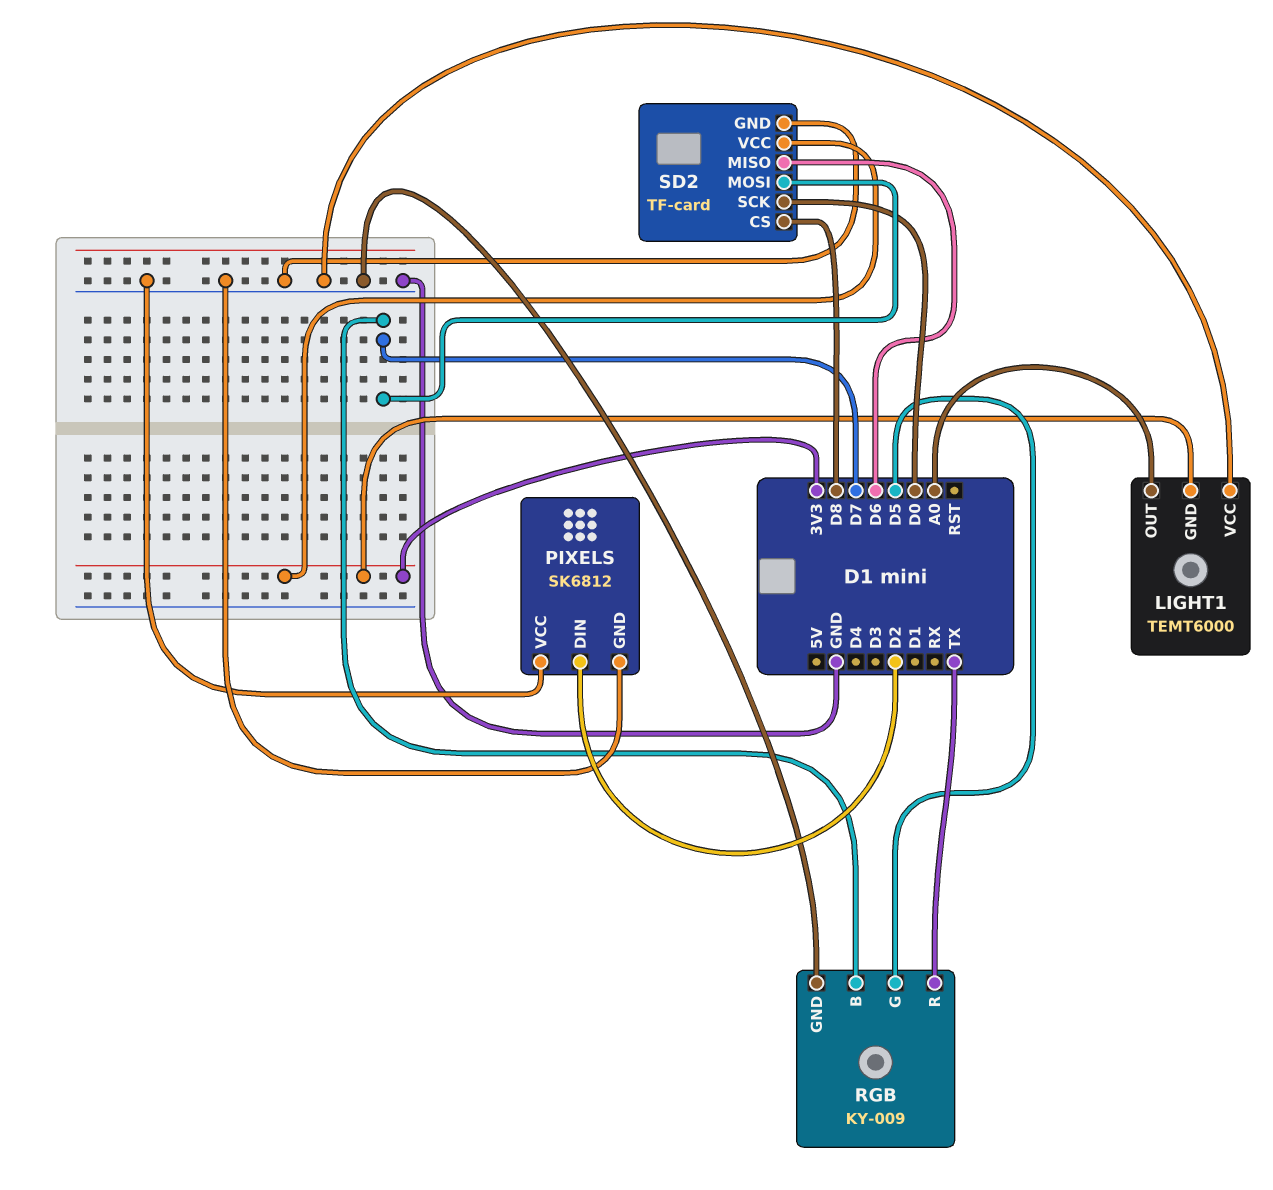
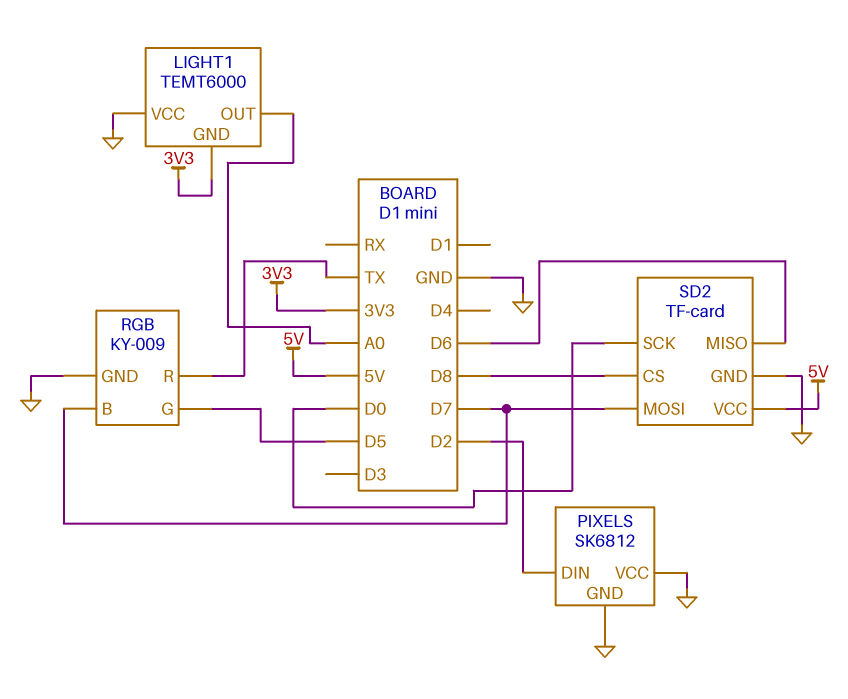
SD2 pin VCC: 3V3 -> 5V

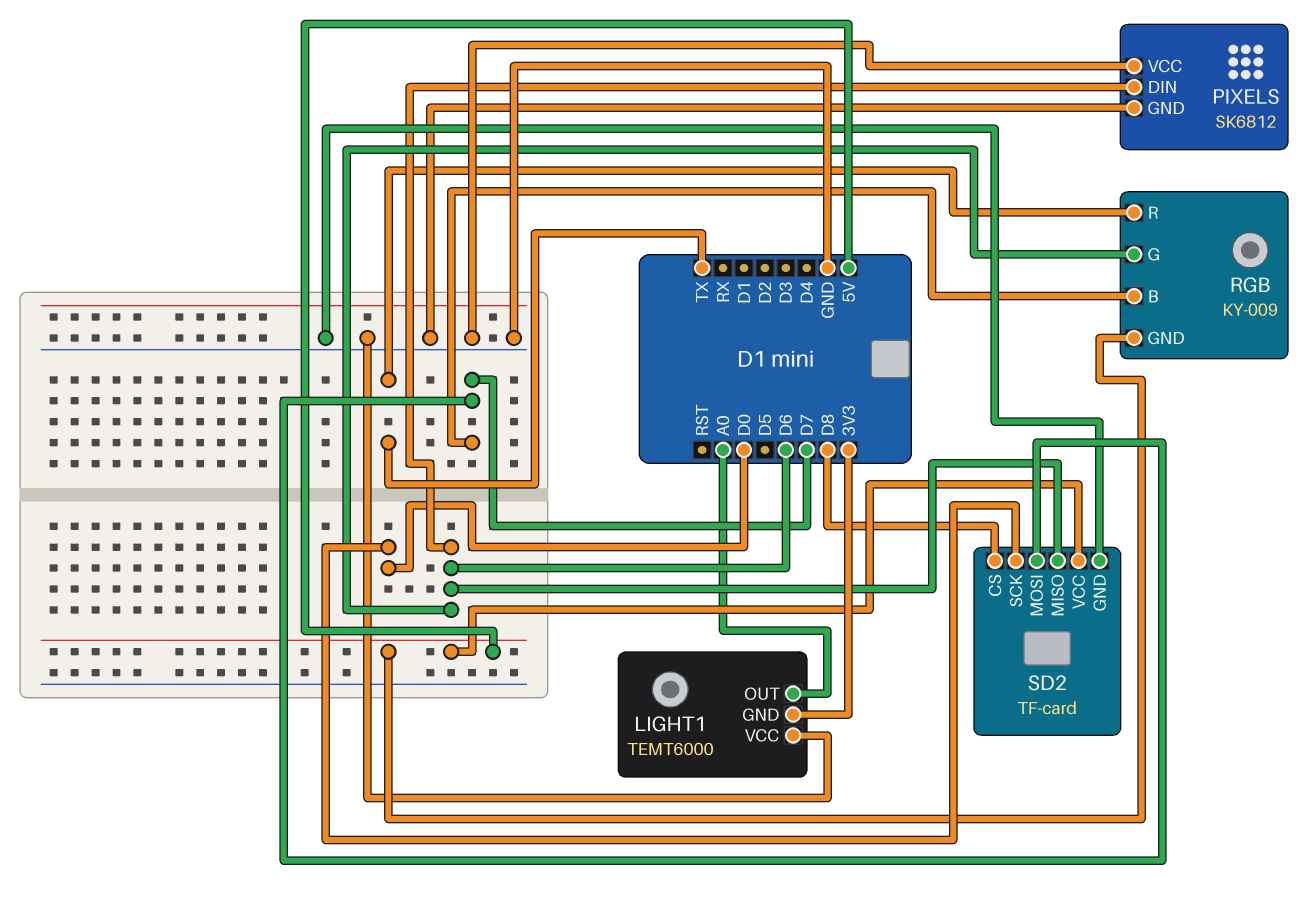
PIXELS pin DIN: D2 -> D6
RGB pin G: D5 -> D6
RGB pin GND: GND -> 5V

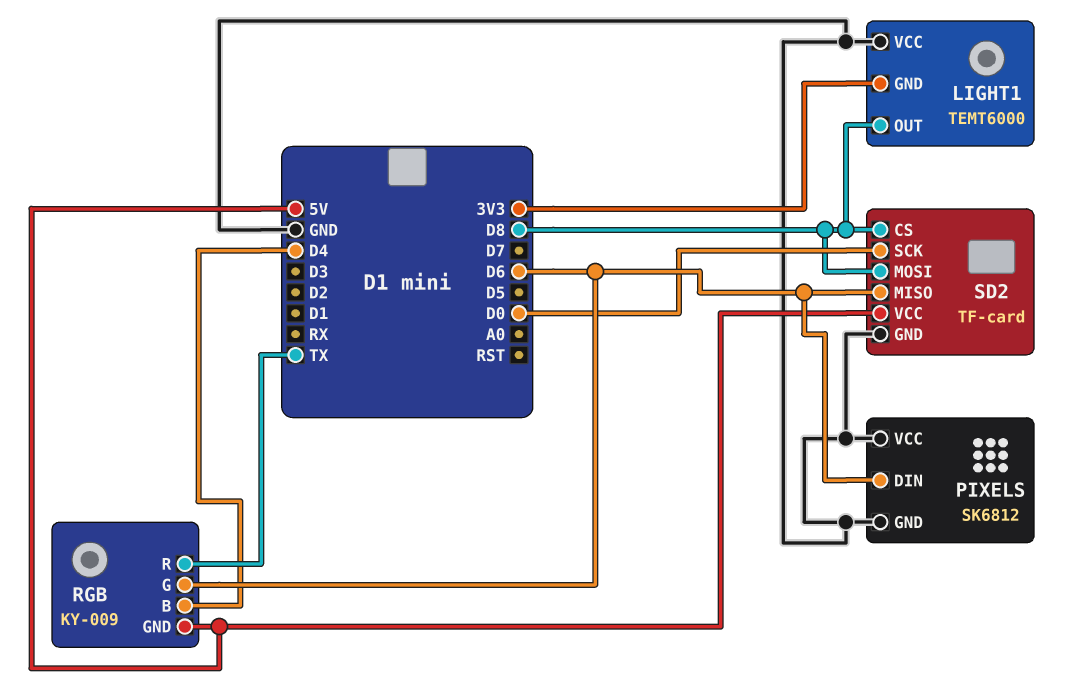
LIGHT1 pin OUT: A0 -> D8
RGB pin B: D7 -> D4
SD2 pin MOSI: D7 -> D8

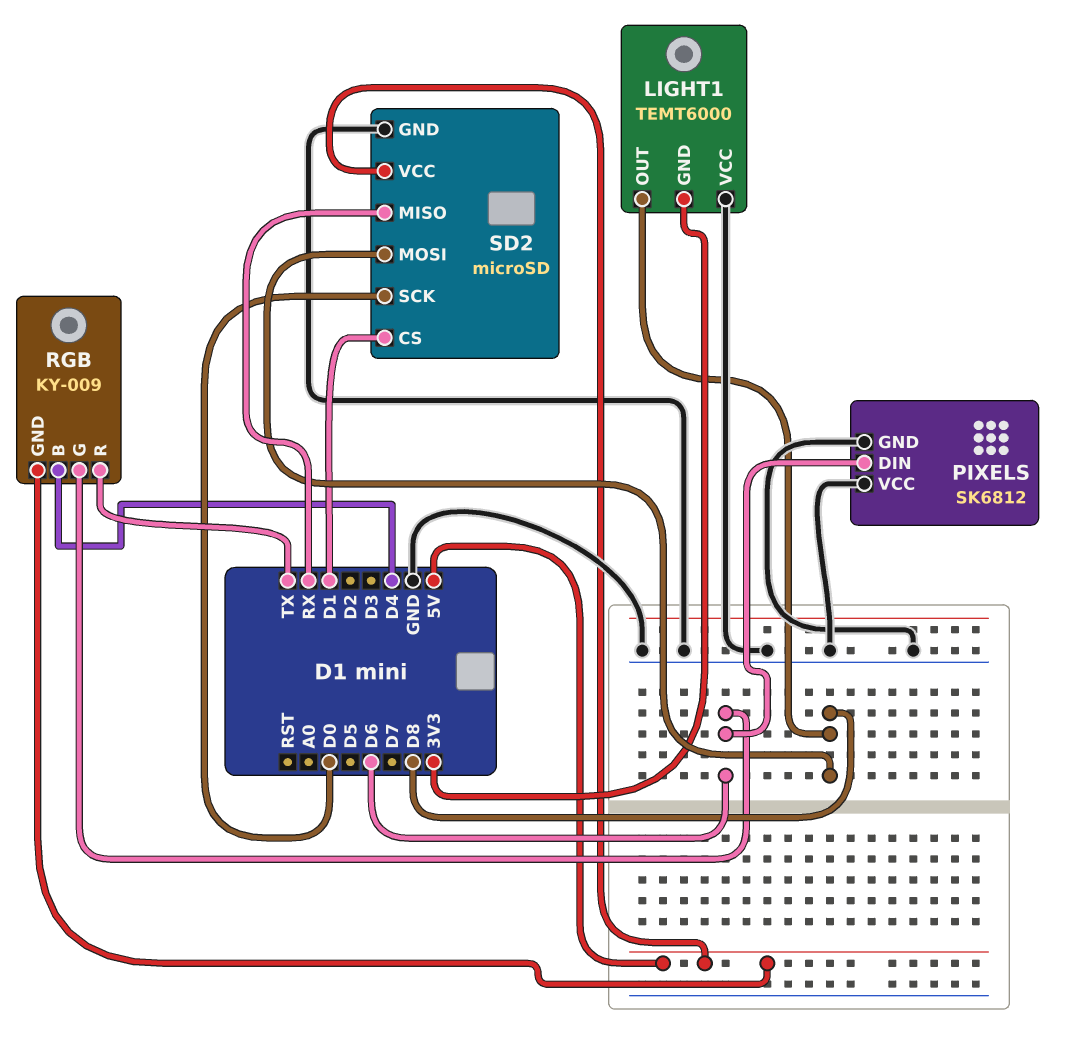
SD2: TF-card -> microSD
SD2 pin CS: D8 -> D1
SD2 pin MISO: D6 -> RX

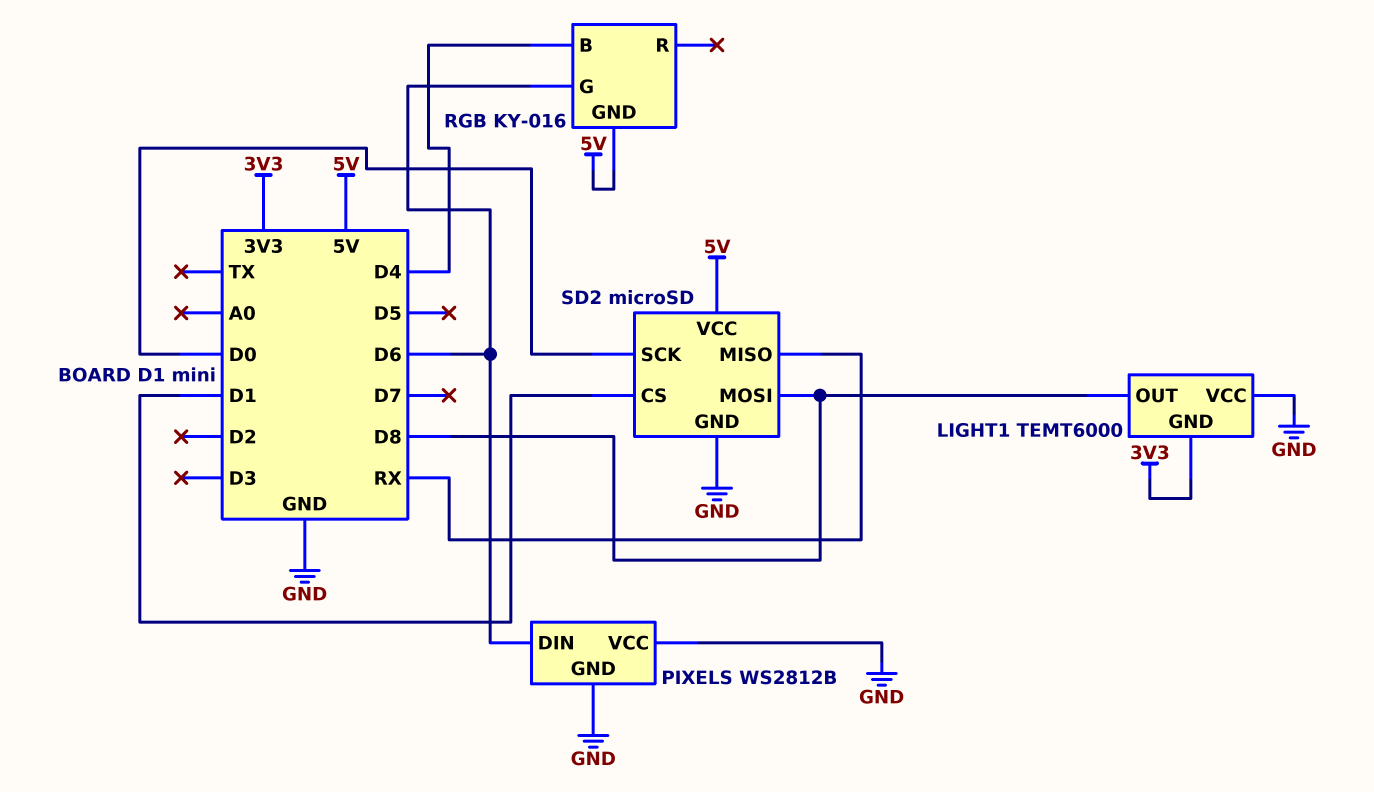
PIXELS: SK6812 -> WS2812B
RGB: KY-009 -> KY-016
RGB pin R: TX -> none

